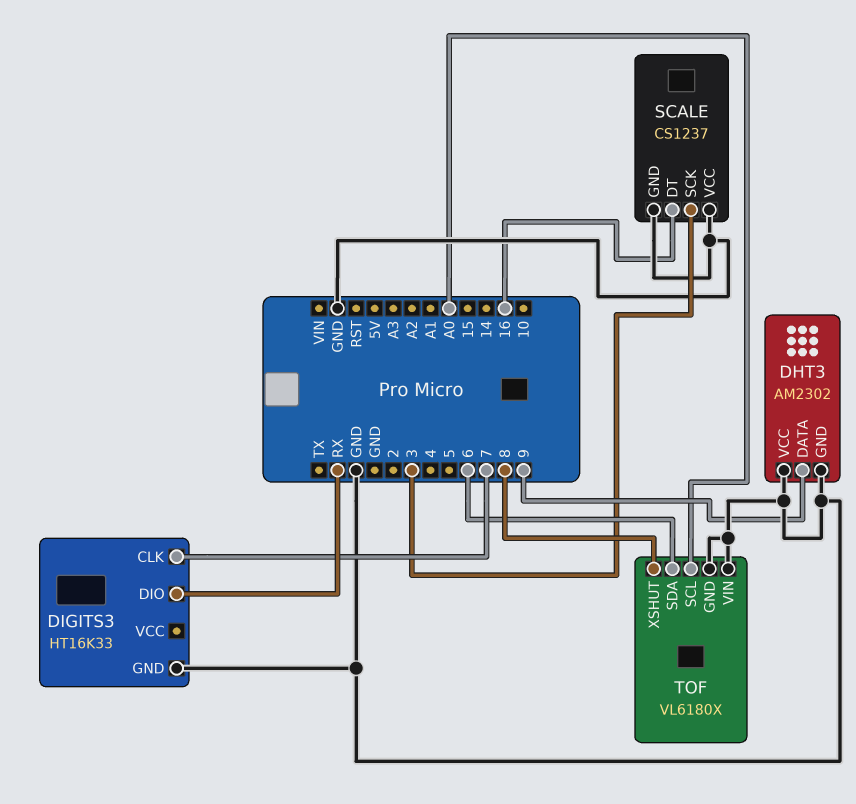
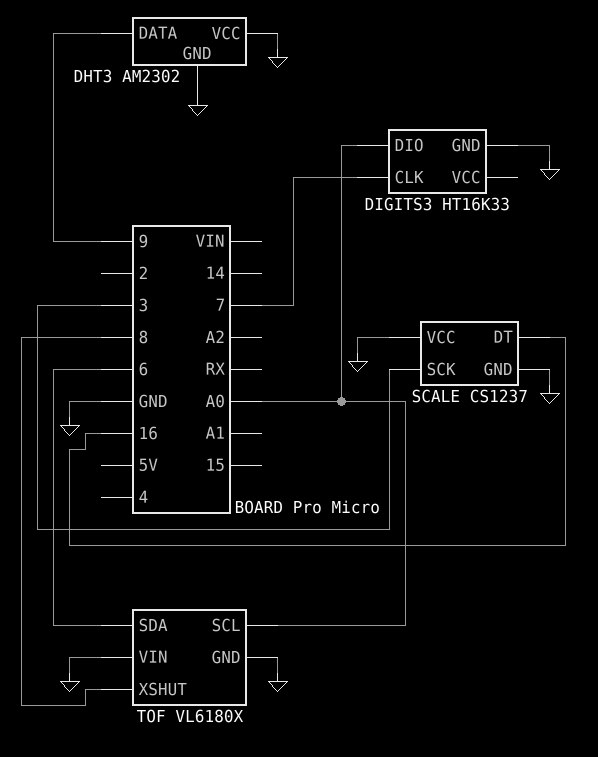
DIGITS3 pin DIO: RX -> A0

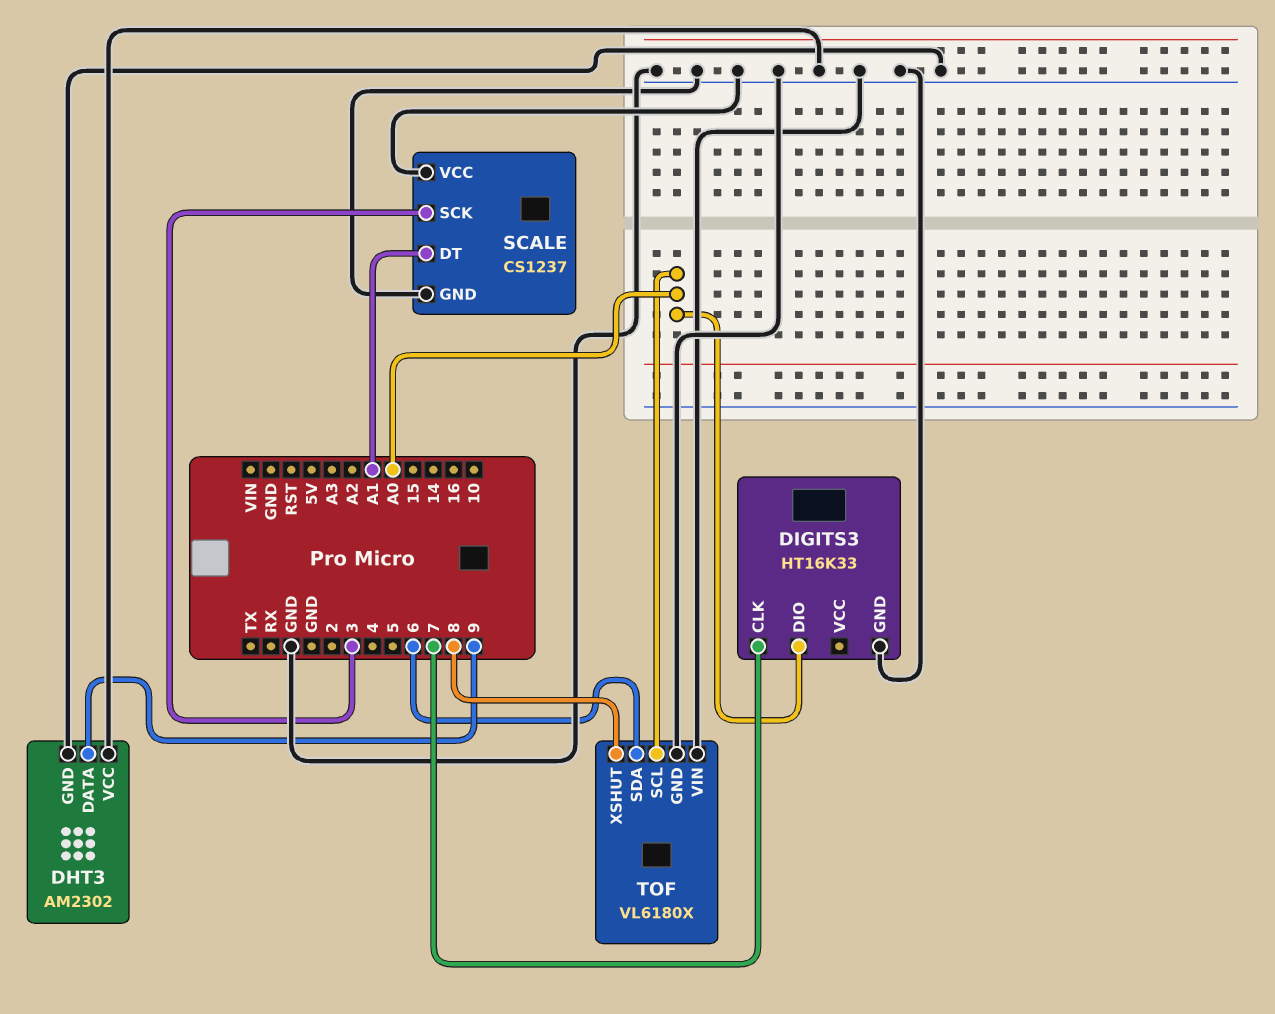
SCALE pin DT: 16 -> A1

